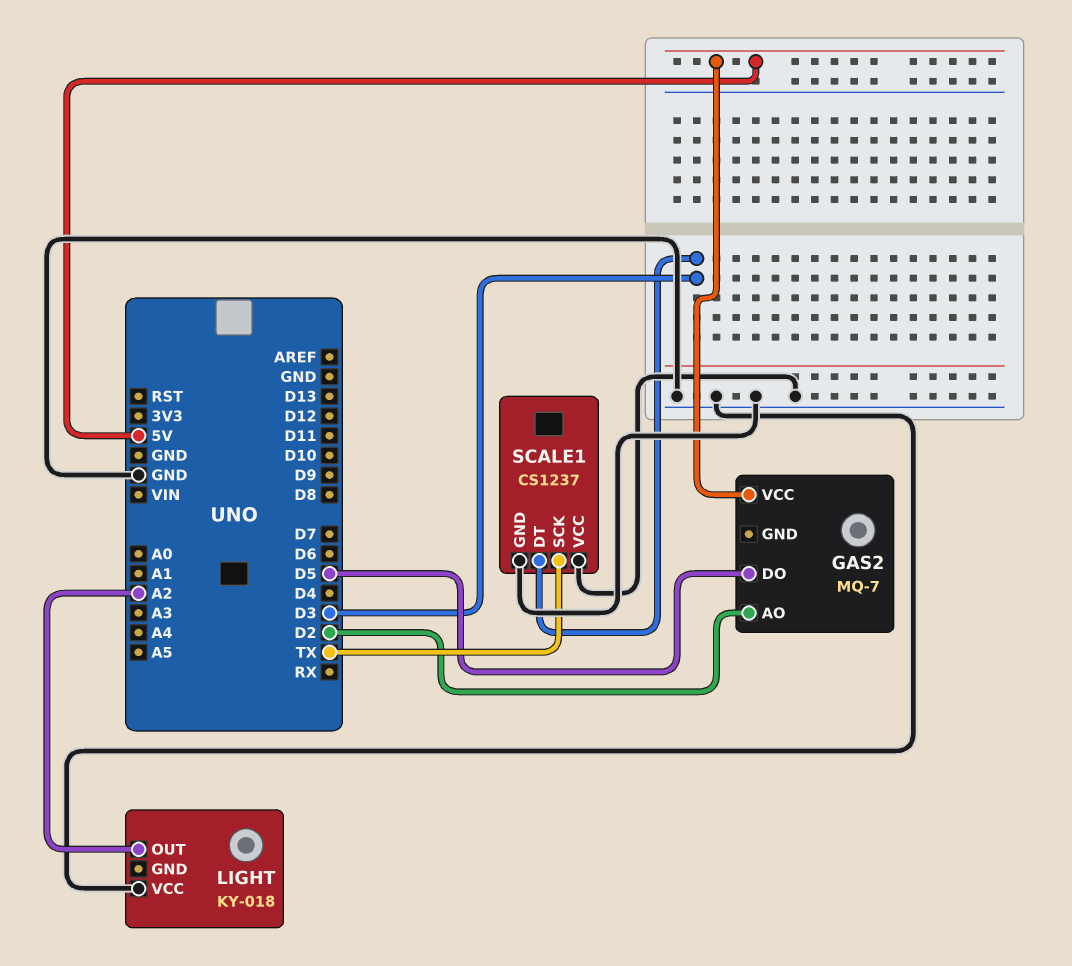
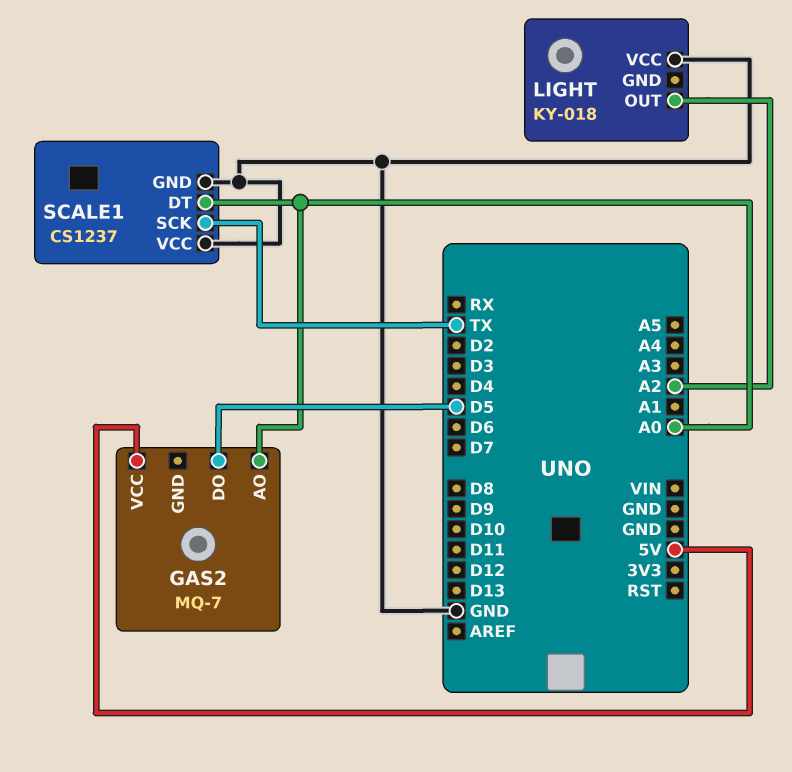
GAS2 pin AO: D2 -> A0
SCALE1 pin DT: D3 -> A0

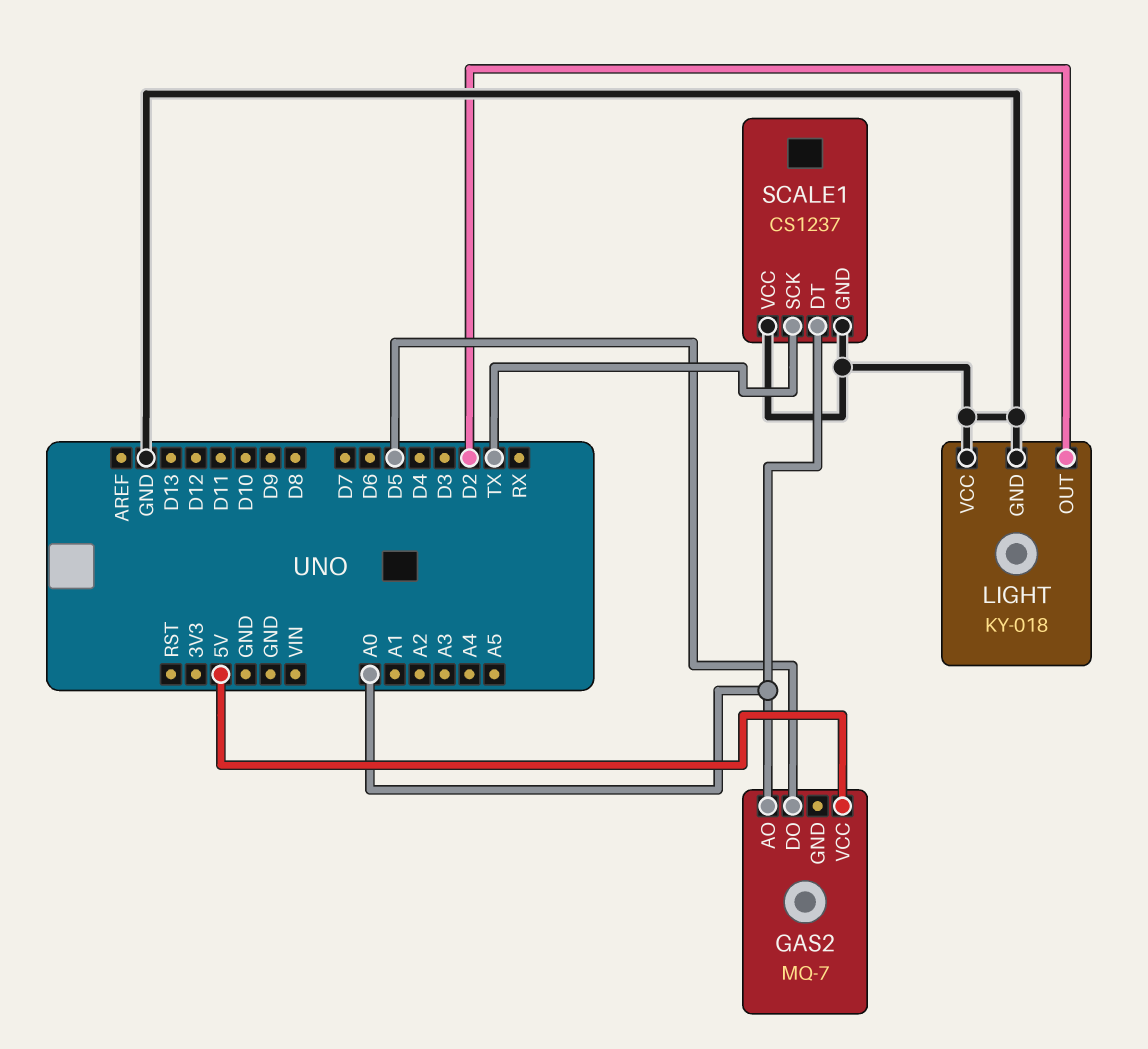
LIGHT pin GND: none -> GND
LIGHT pin OUT: A2 -> D2

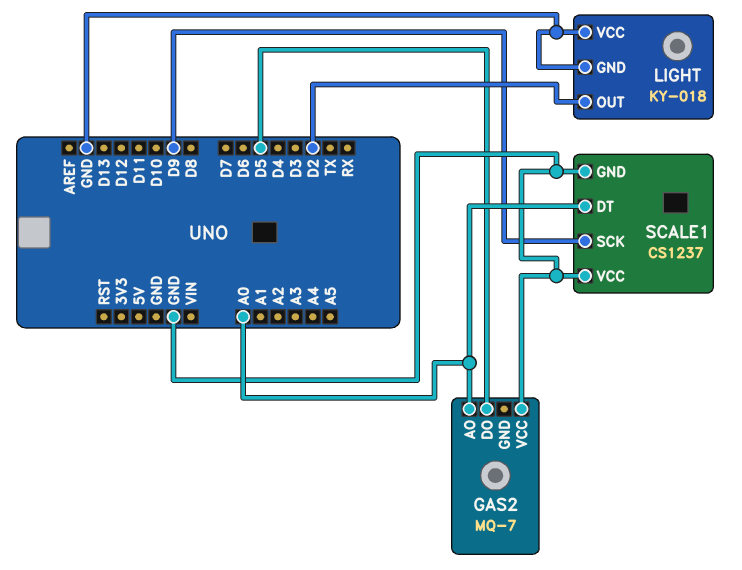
GAS2 pin VCC: 5V -> GND
SCALE1 pin SCK: TX -> D9

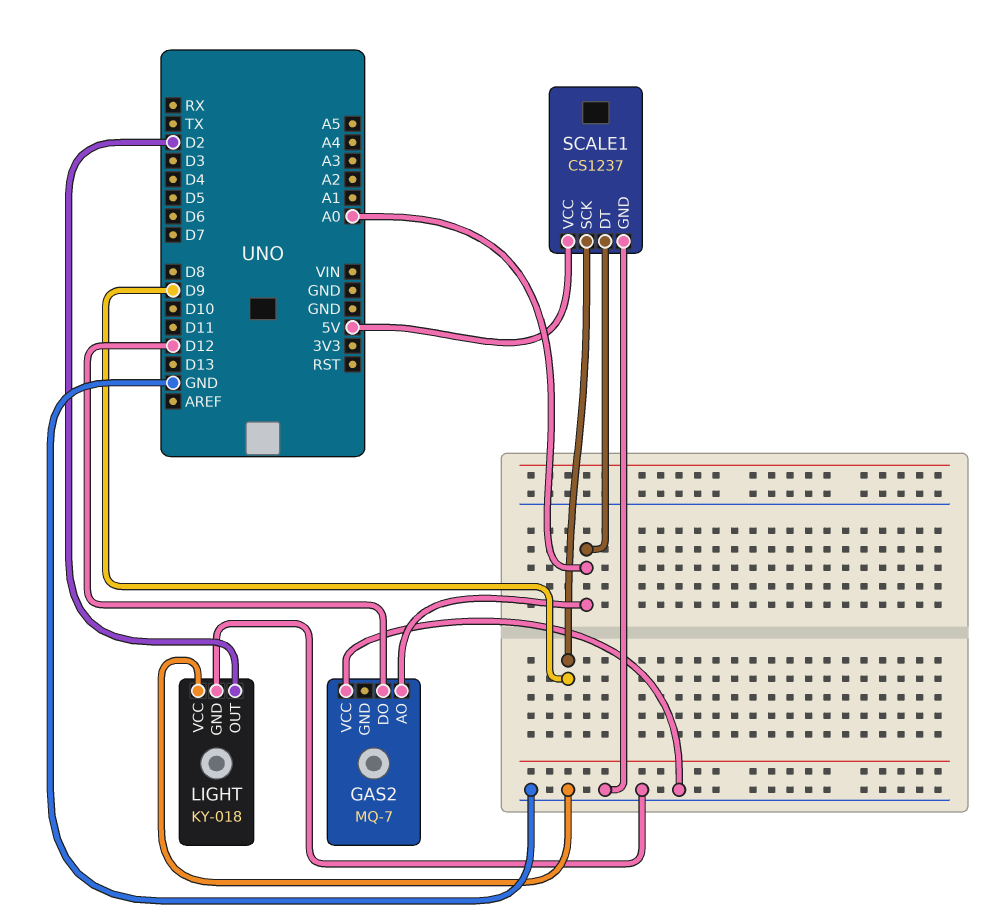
GAS2 pin DO: D5 -> D12
SCALE1 pin VCC: GND -> 5V

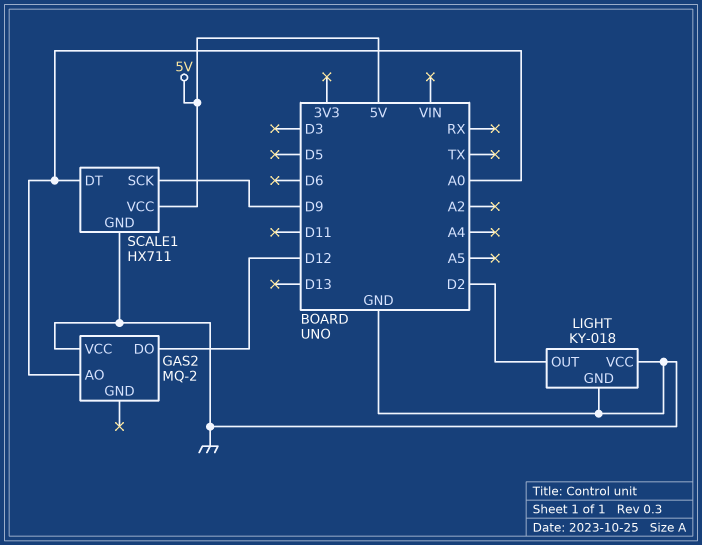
GAS2: MQ-7 -> MQ-2
SCALE1: CS1237 -> HX711

